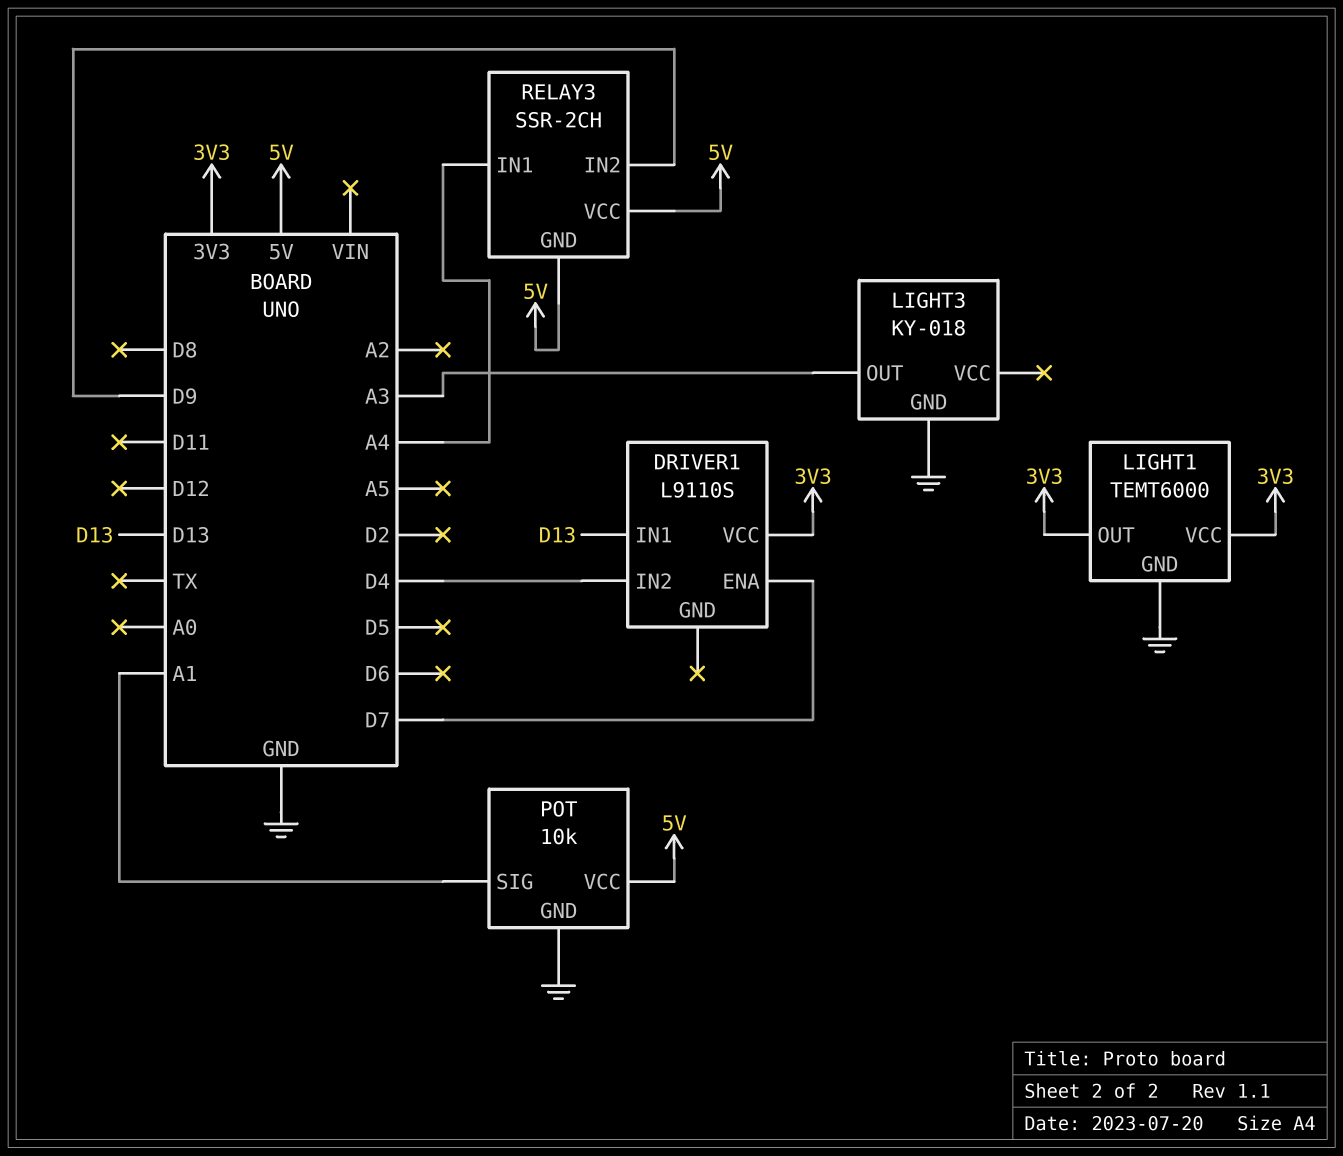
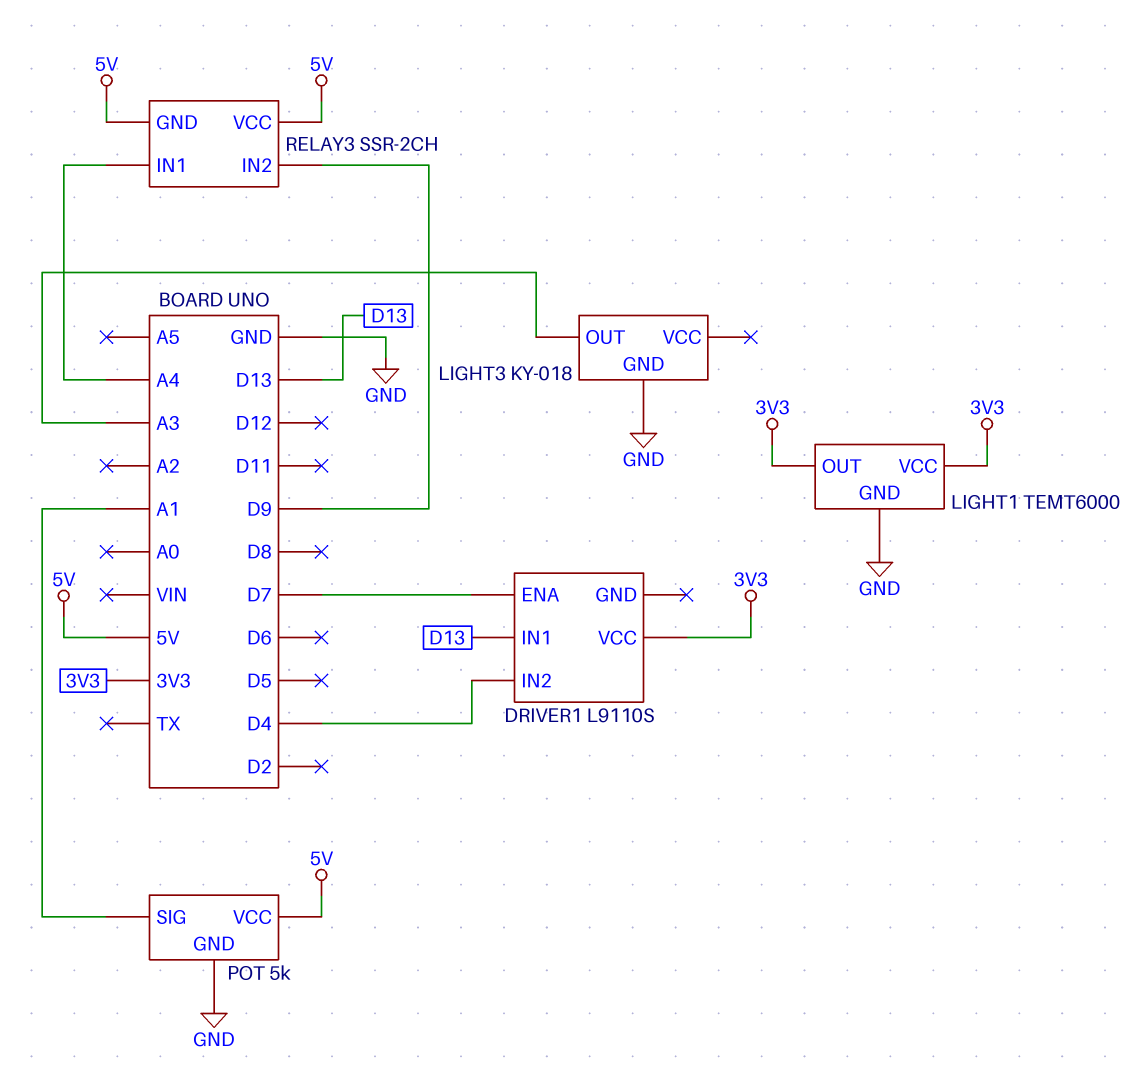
POT: 10k -> 5k

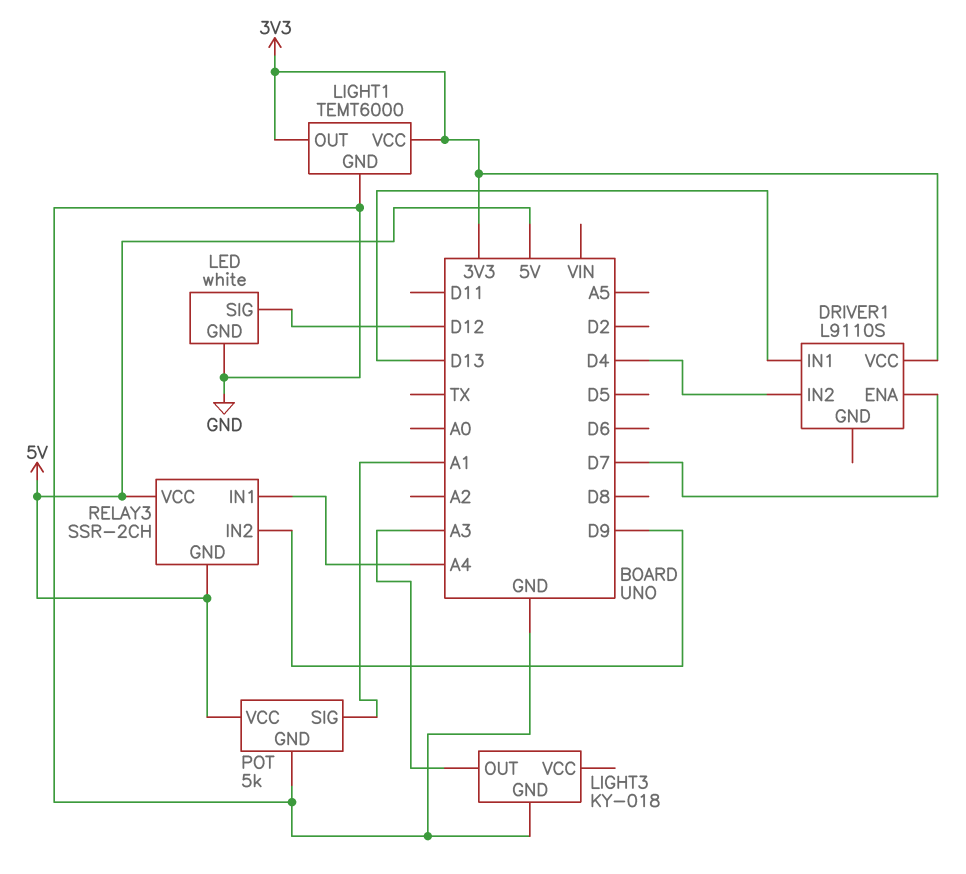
LED: none -> white
LED pin GND: none -> GND
LED pin SIG: none -> D12

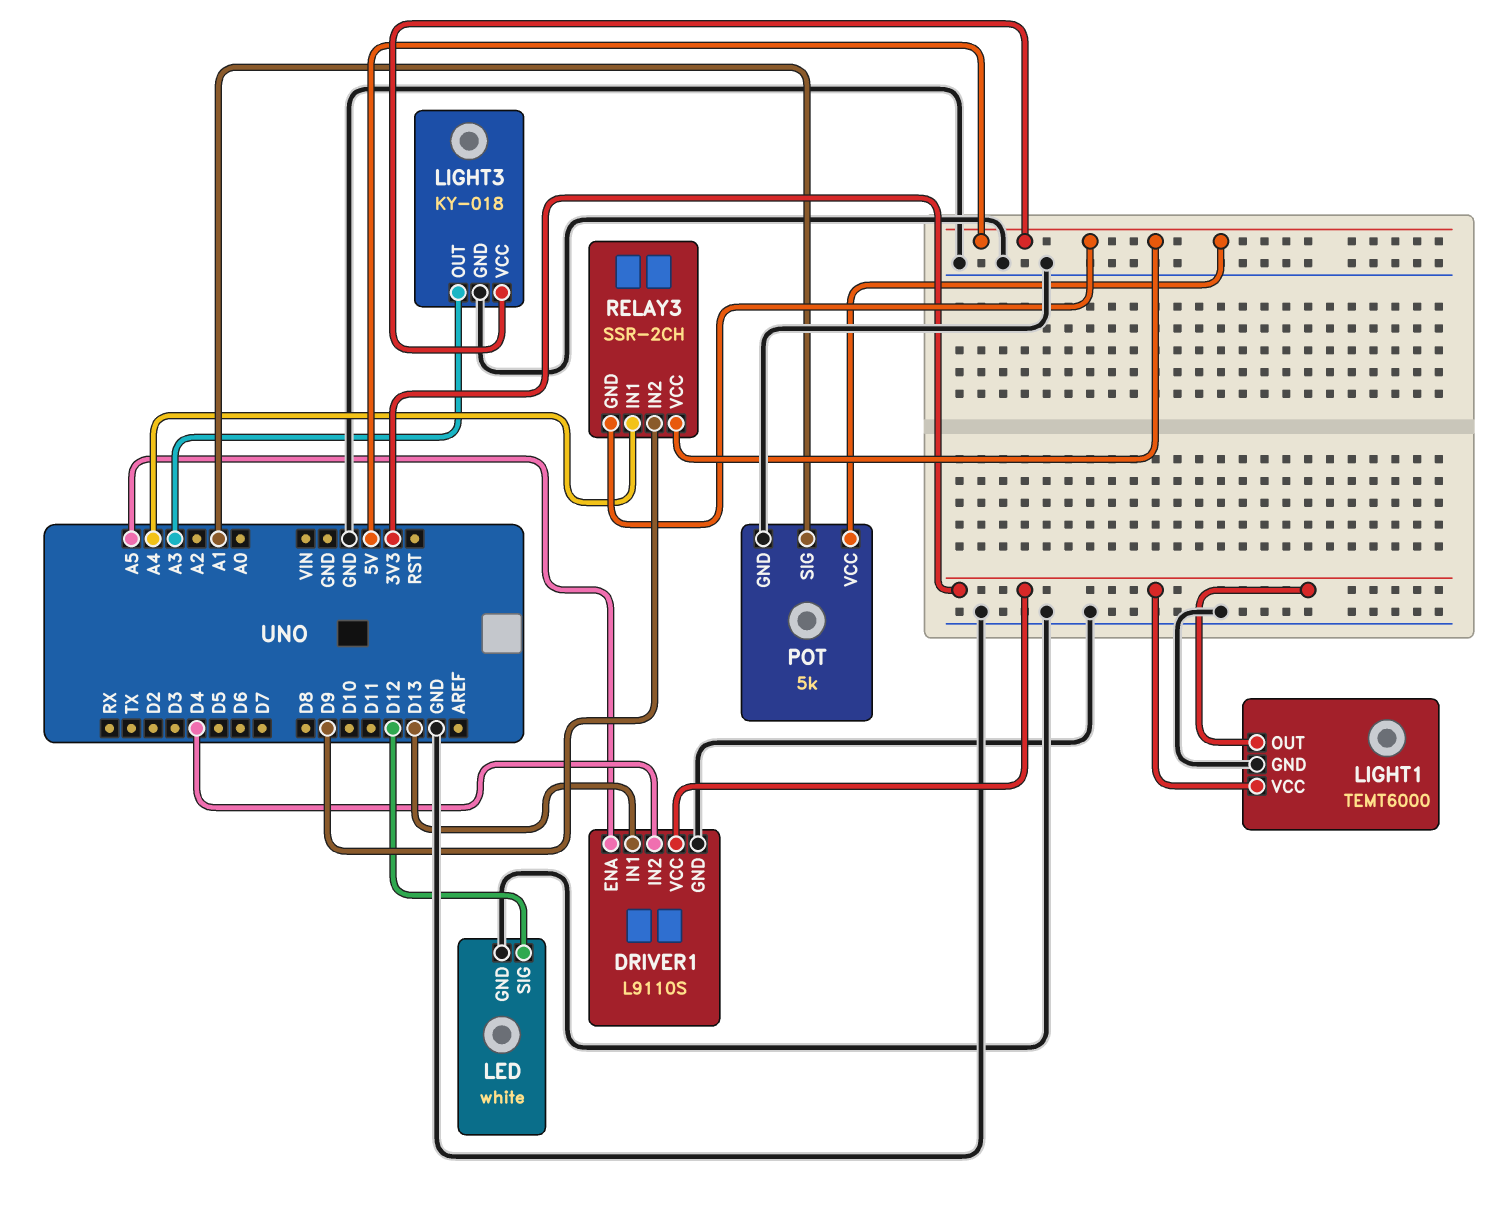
DRIVER1 pin ENA: D7 -> A5
DRIVER1 pin GND: none -> GND
LIGHT3 pin VCC: none -> 5V

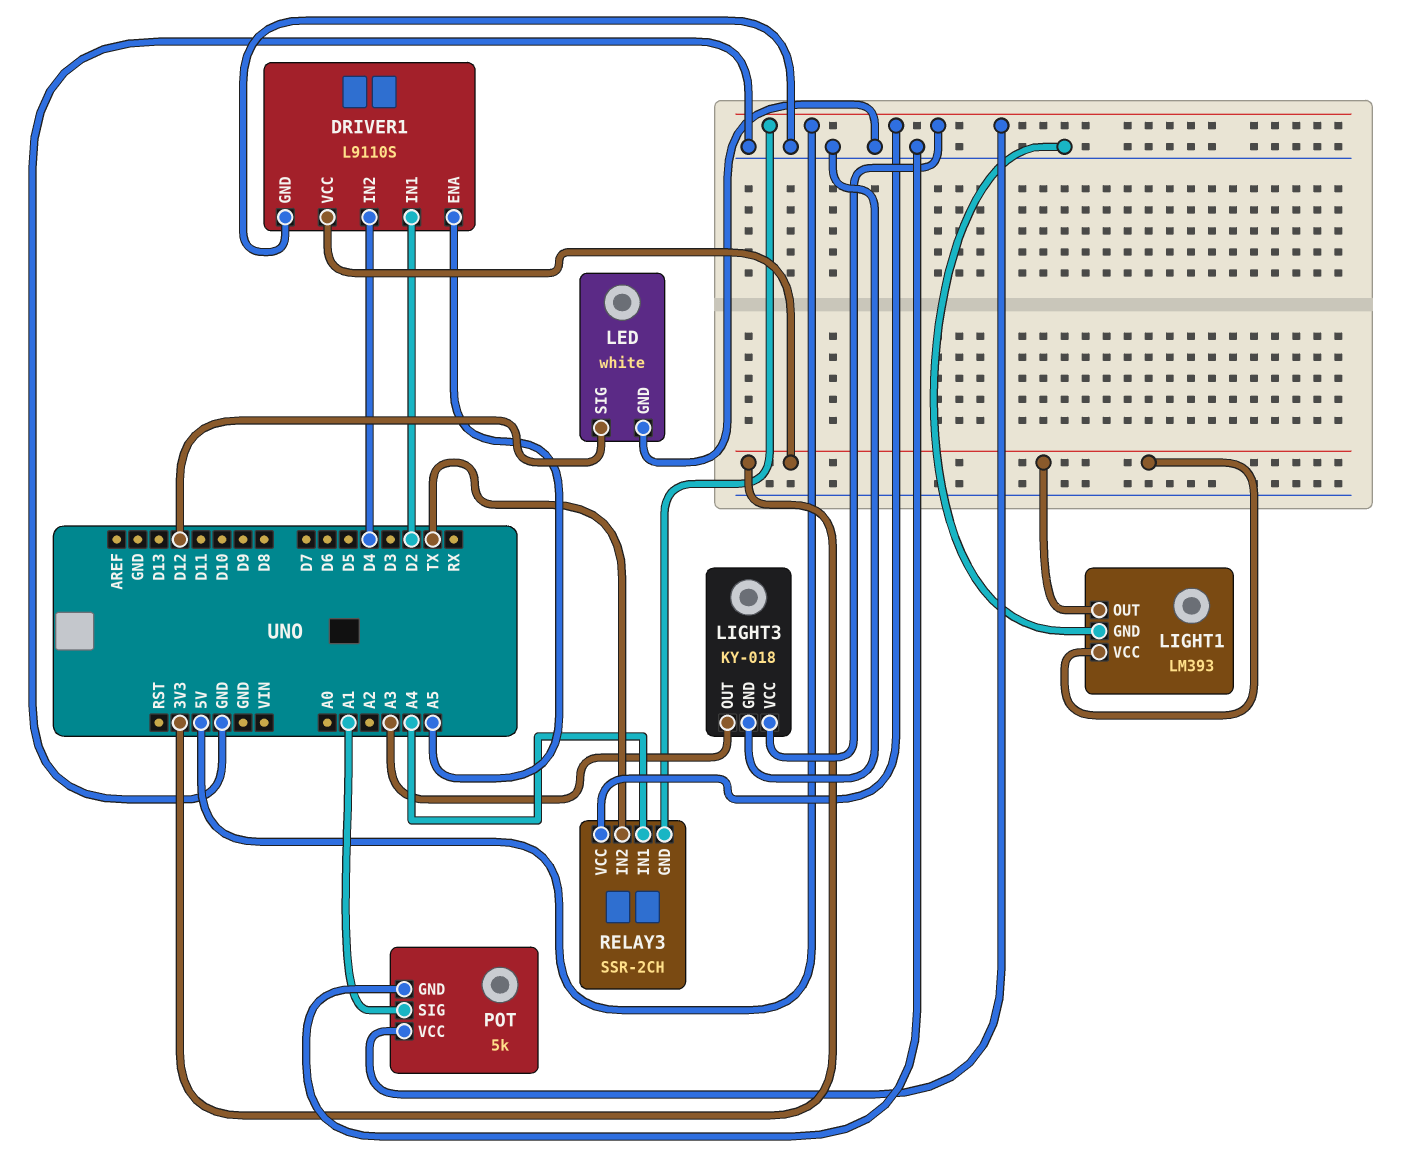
DRIVER1 pin IN1: D13 -> D2
LIGHT1: TEMT6000 -> LM393
RELAY3 pin IN2: D9 -> TX

